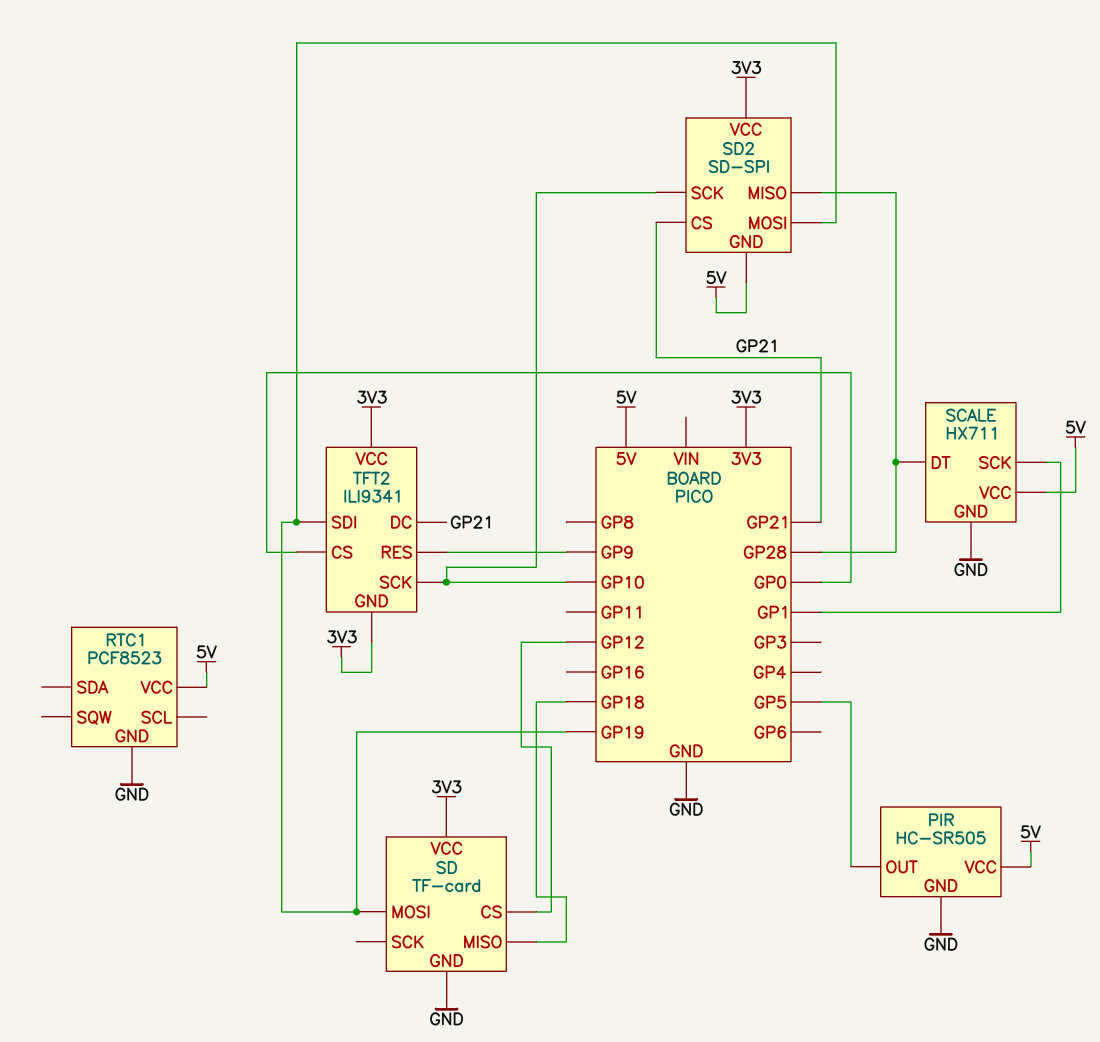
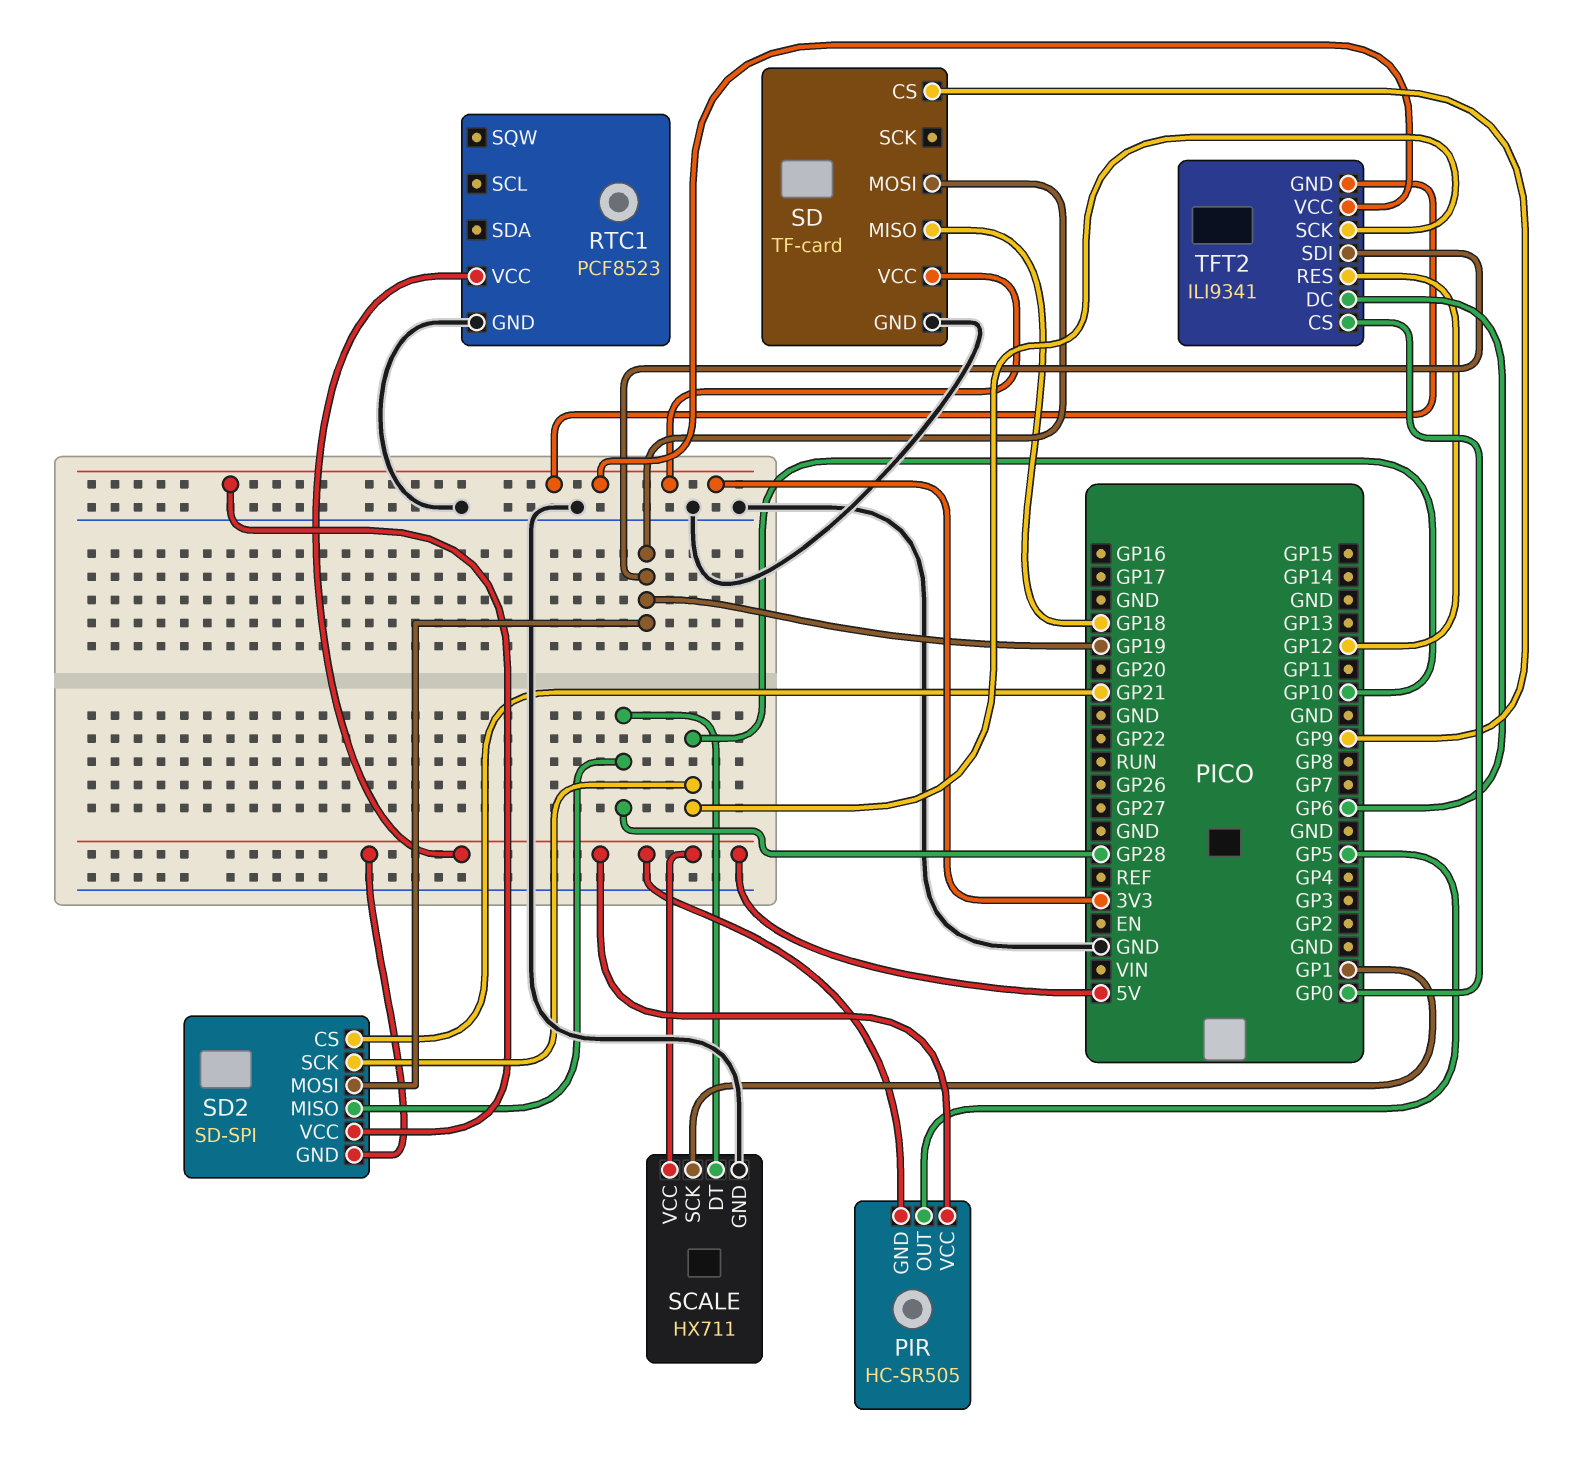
PIR pin GND: GND -> 5V
SD pin CS: GP12 -> GP9
TFT2 pin DC: GP21 -> GP6
TFT2 pin RES: GP9 -> GP12

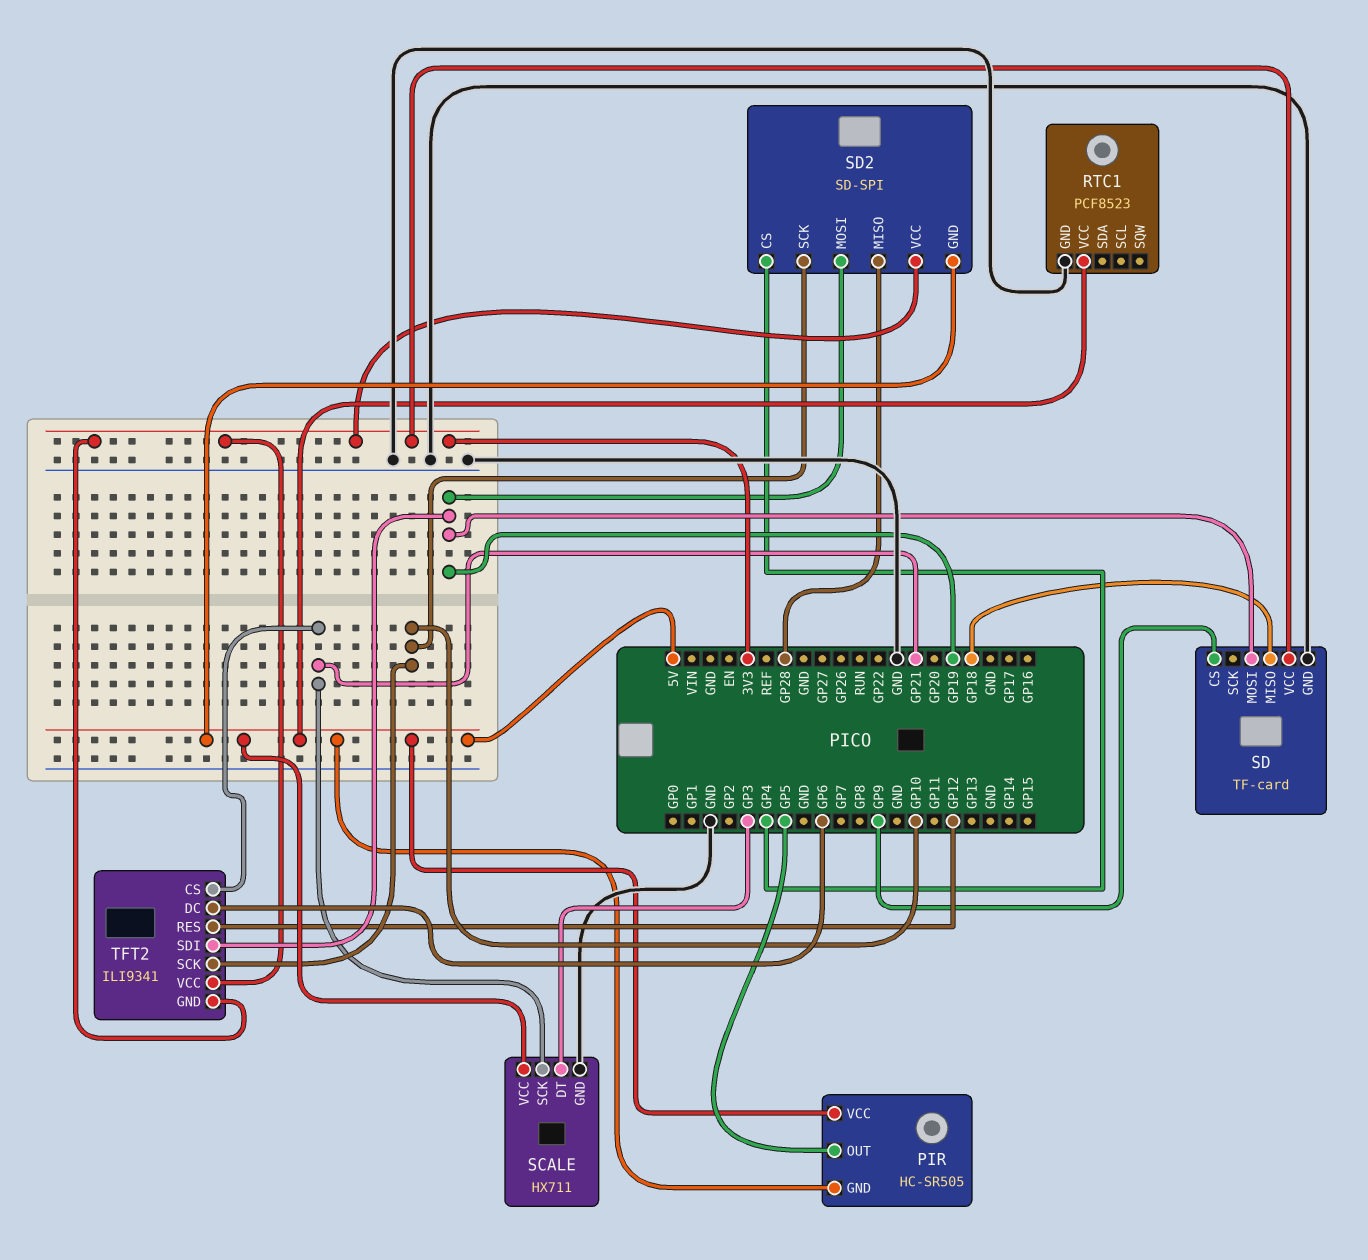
SCALE pin DT: GP28 -> GP3
SCALE pin SCK: GP1 -> GP21
SD2 pin CS: GP21 -> GP4
TFT2 pin CS: GP0 -> GP21

